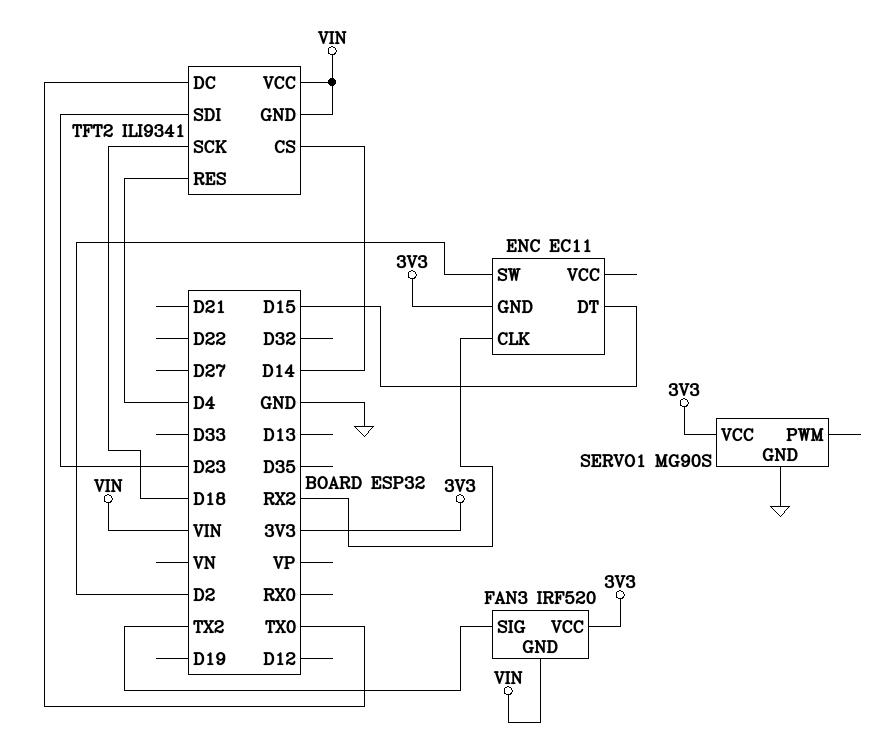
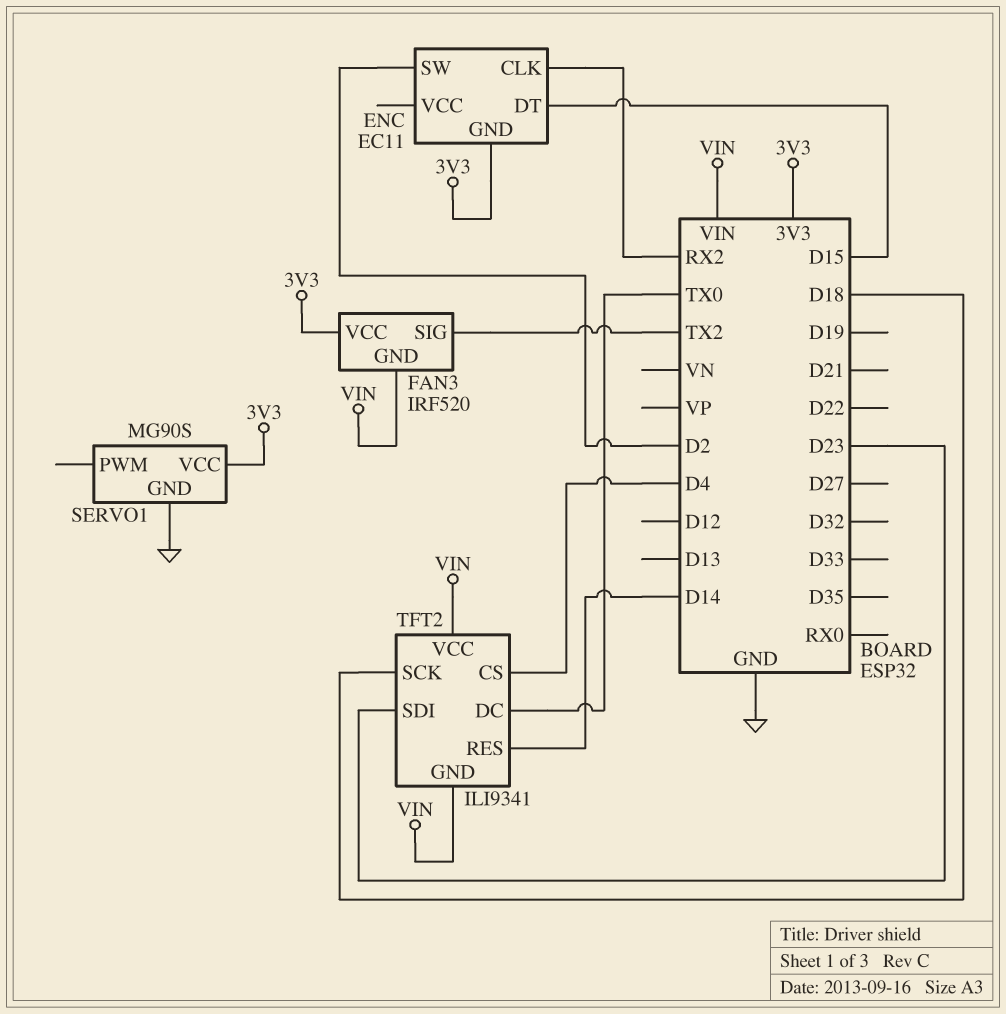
TFT2 pin CS: D14 -> D4
TFT2 pin RES: D4 -> D14

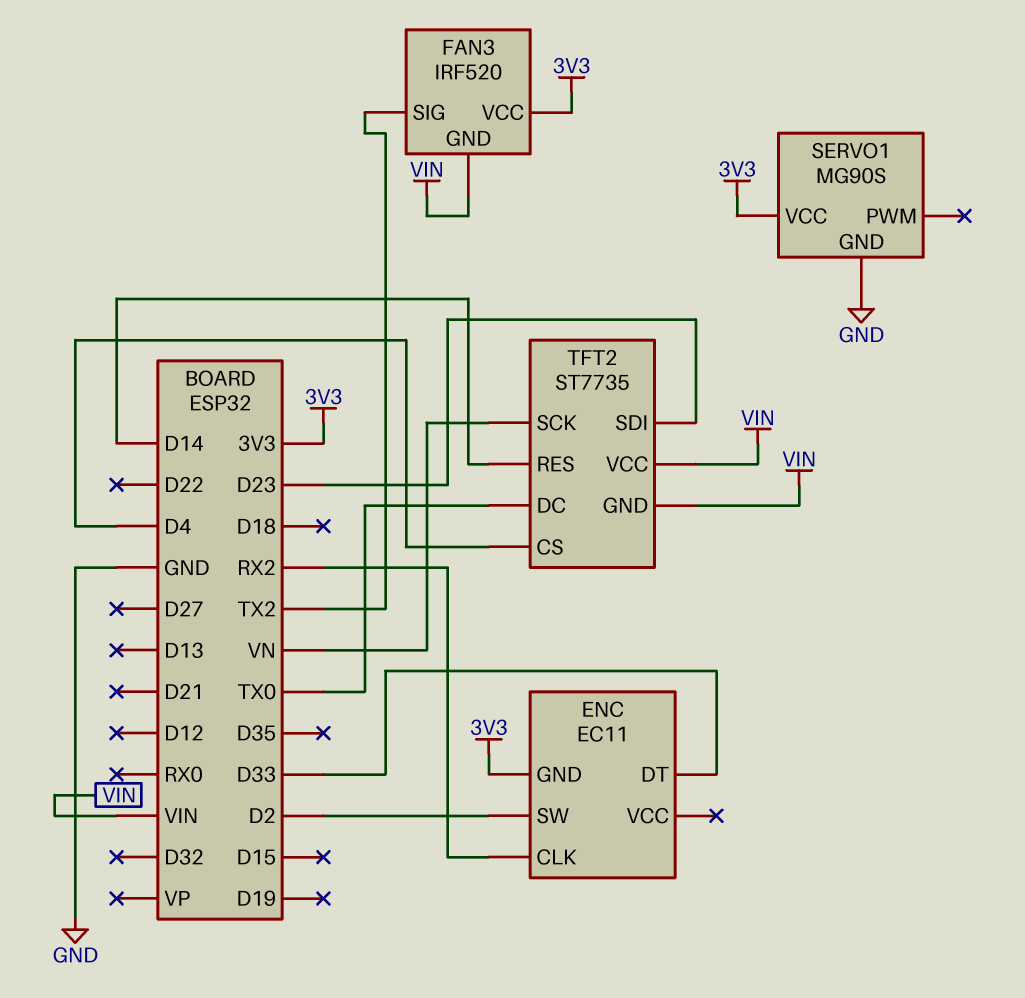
ENC pin DT: D15 -> D33
TFT2: ILI9341 -> ST7735
TFT2 pin SCK: D18 -> VN

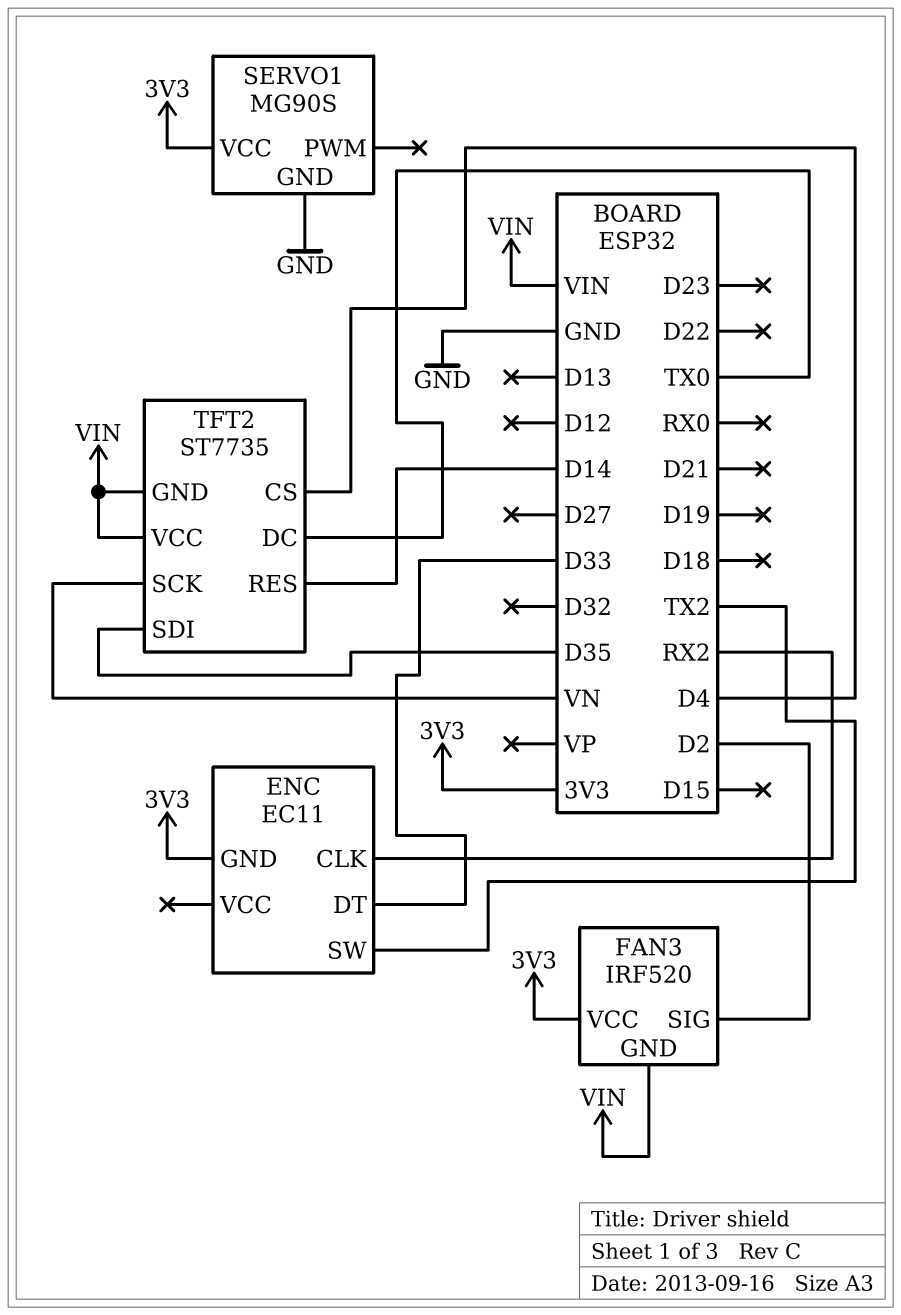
ENC pin SW: D2 -> TX2
FAN3 pin SIG: TX2 -> D2
TFT2 pin SDI: D23 -> D35

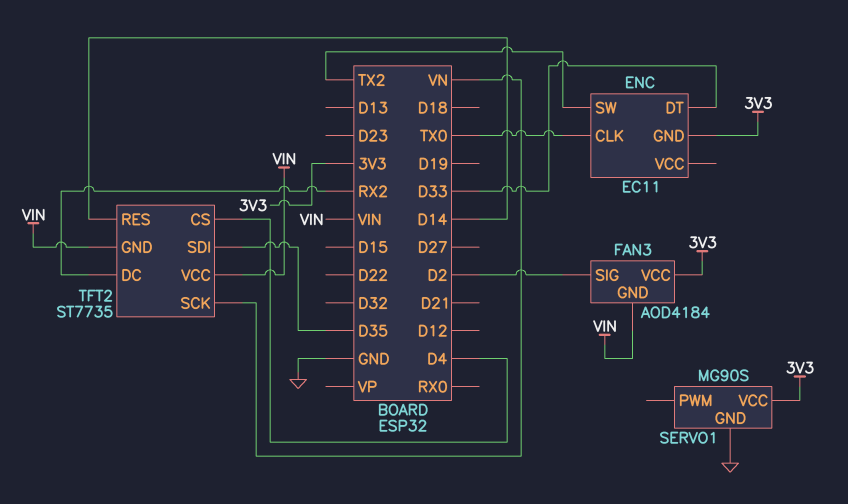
ENC pin CLK: RX2 -> TX0
FAN3: IRF520 -> AOD4184
TFT2 pin DC: TX0 -> RX2

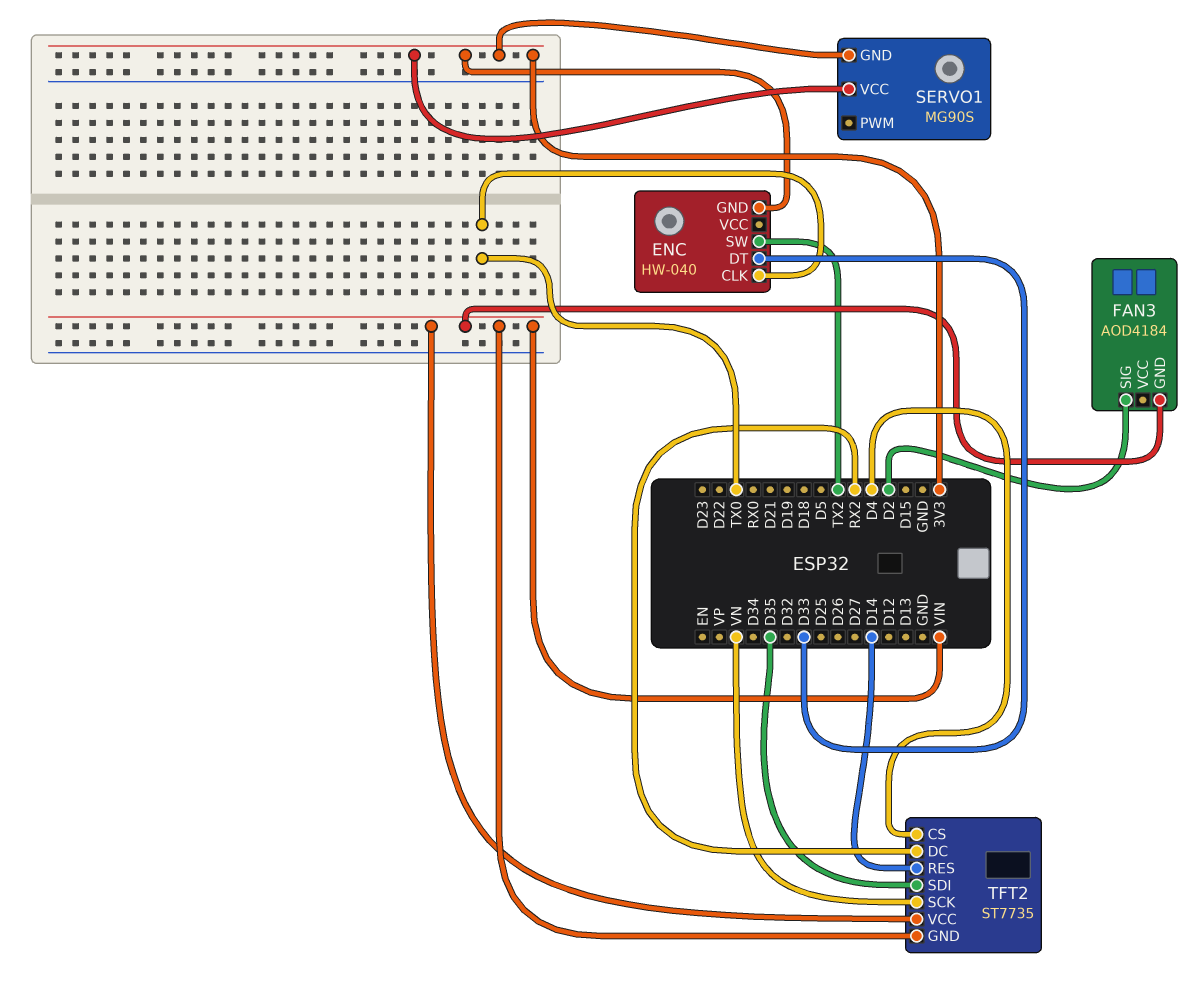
ENC: EC11 -> HW-040
FAN3 pin VCC: 3V3 -> none
SERVO1 pin GND: GND -> 3V3

